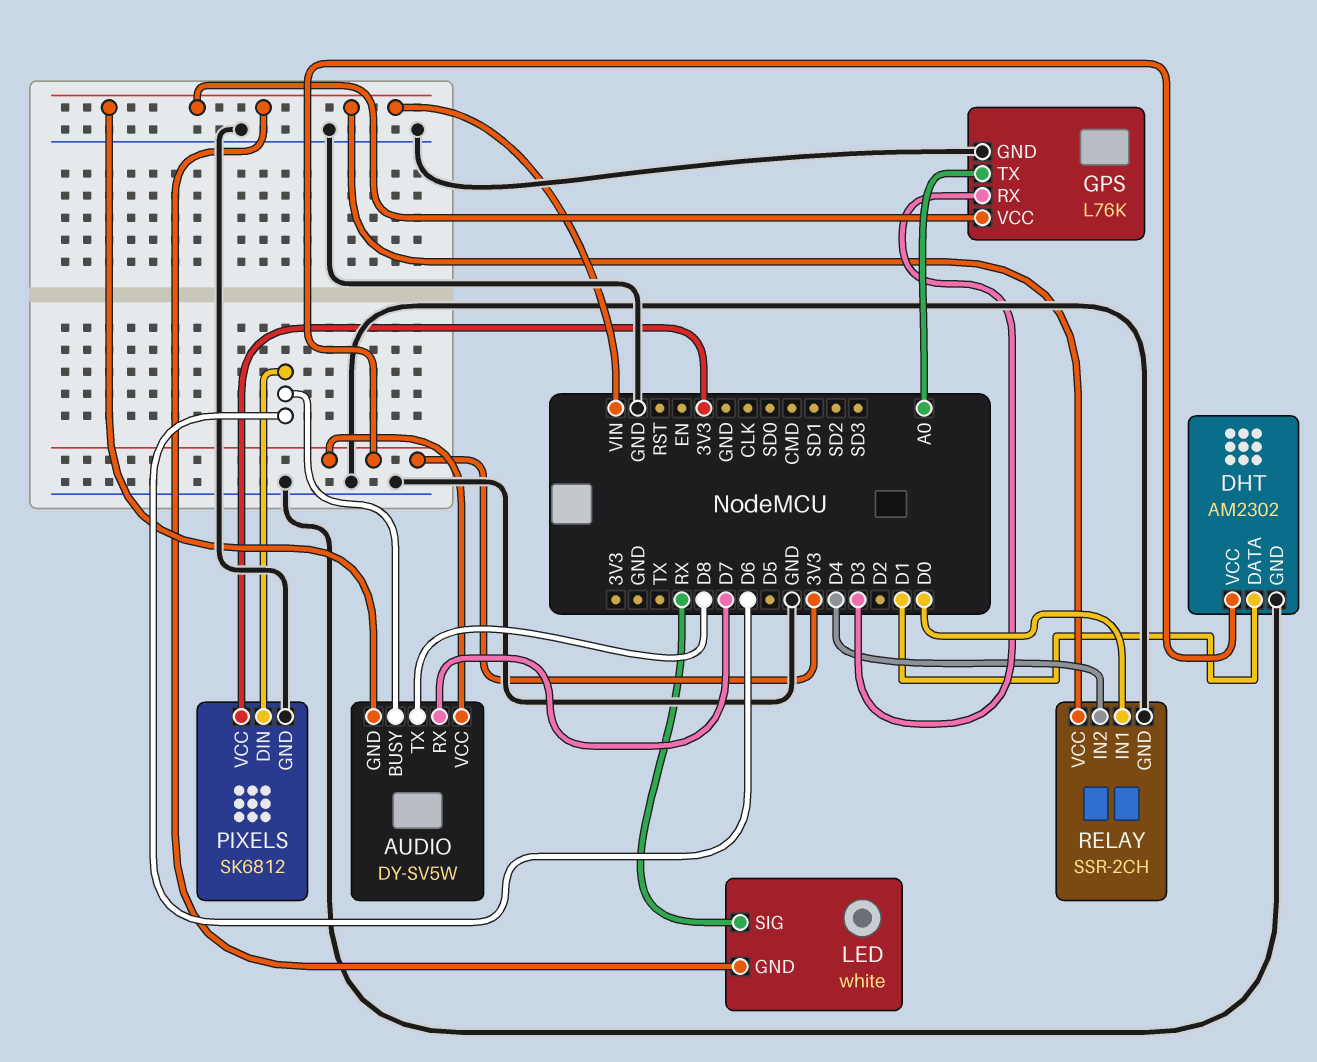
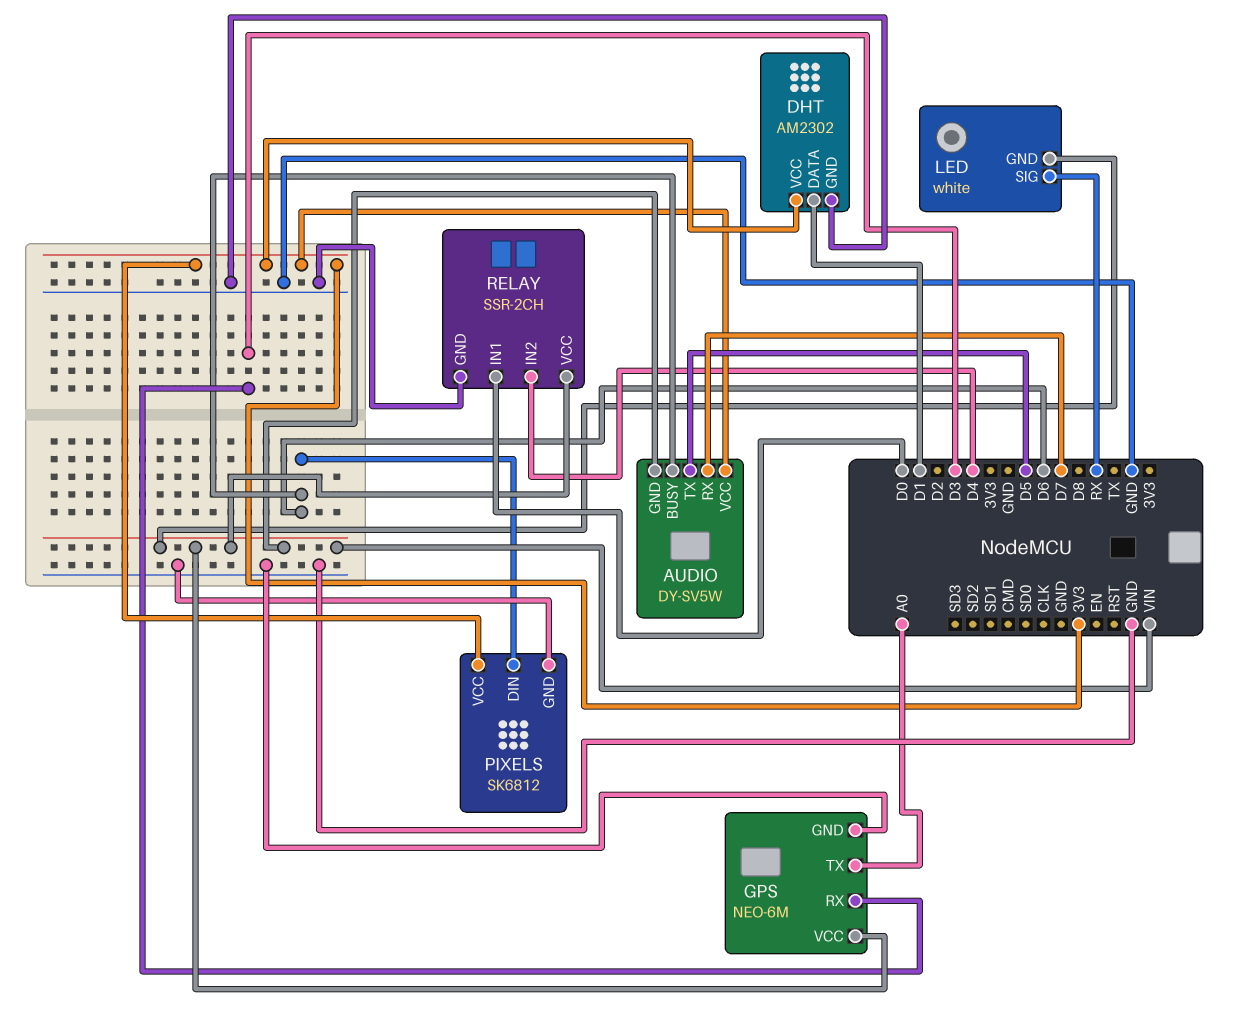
AUDIO pin TX: D8 -> D5
GPS: L76K -> NEO-6M

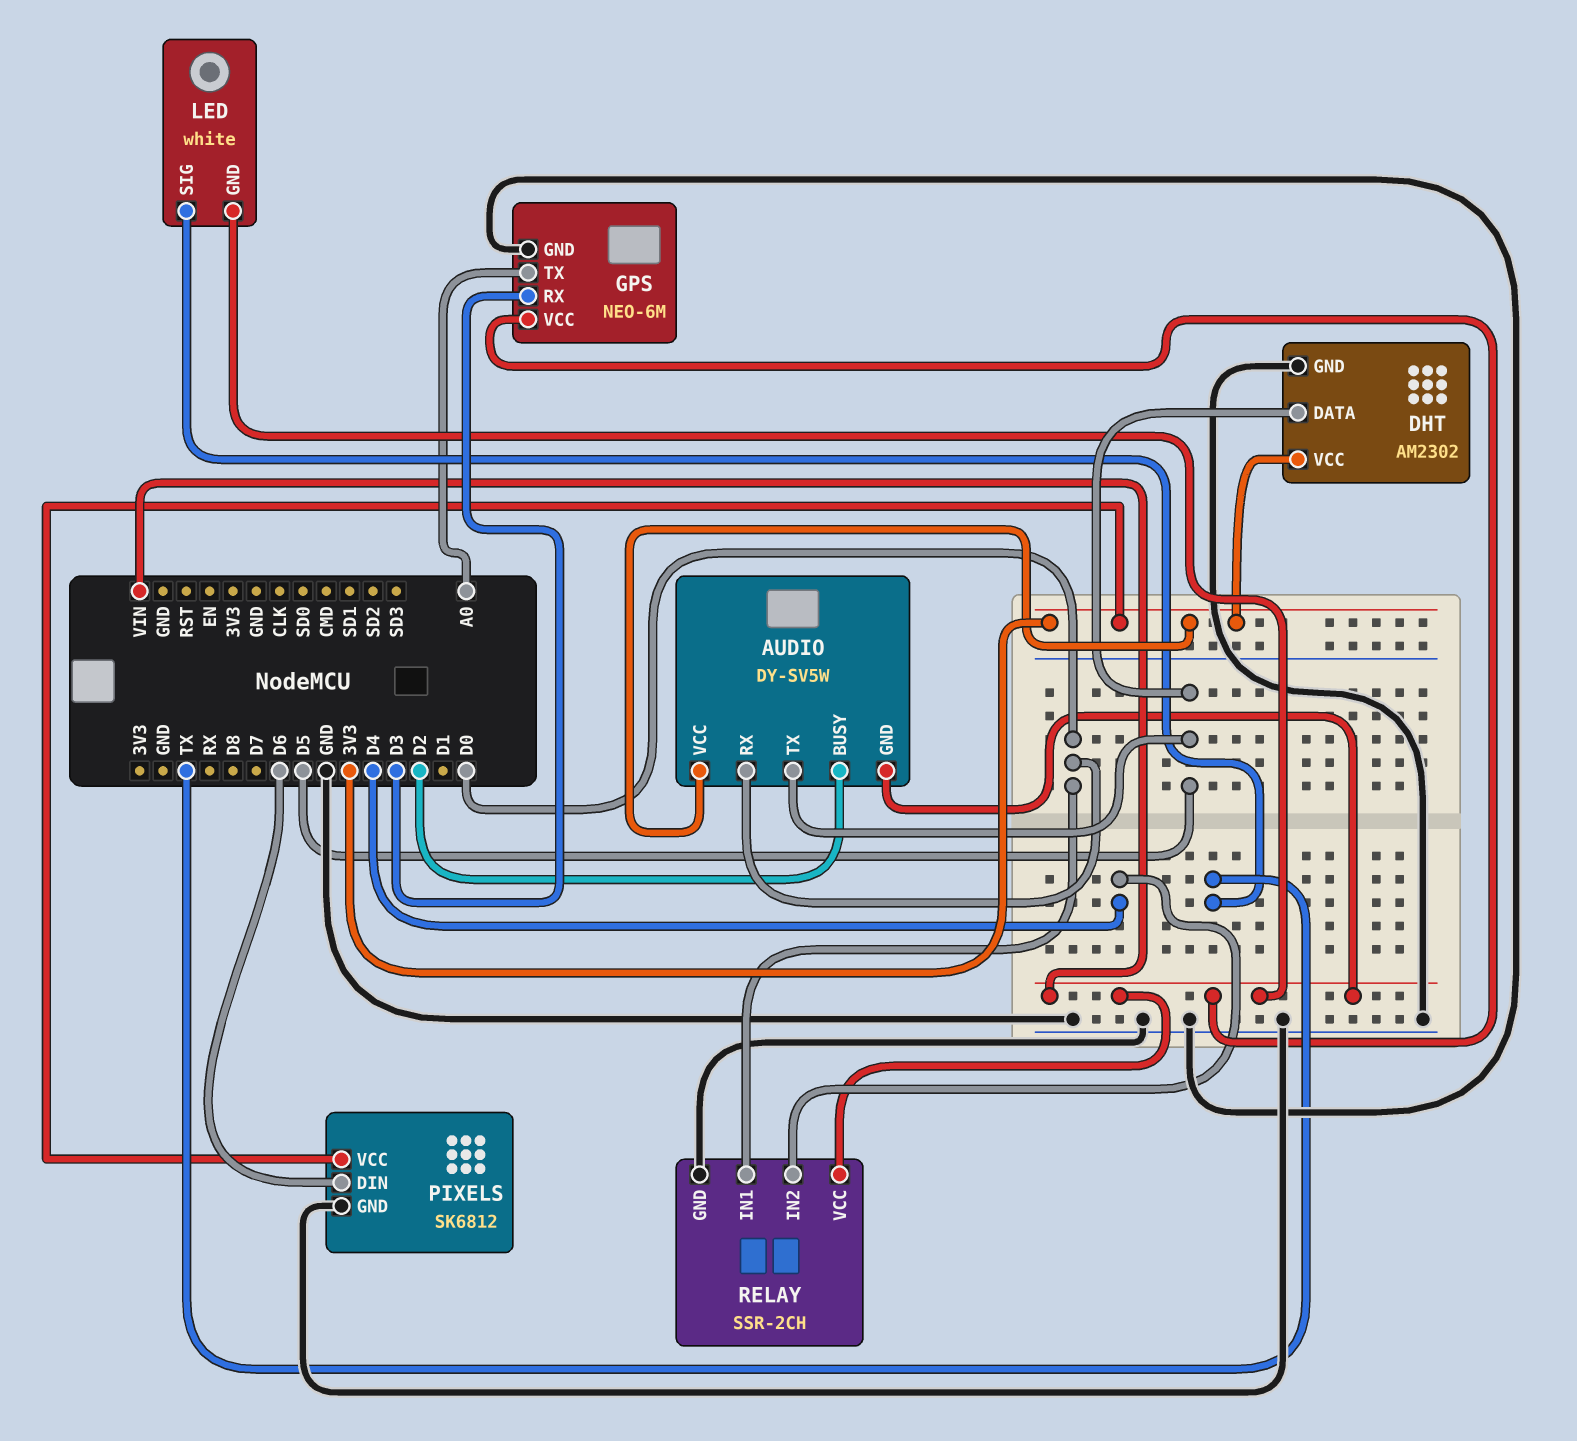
AUDIO pin BUSY: D6 -> D2
AUDIO pin RX: D7 -> D0
DHT pin DATA: D1 -> D5
LED pin SIG: RX -> TX

